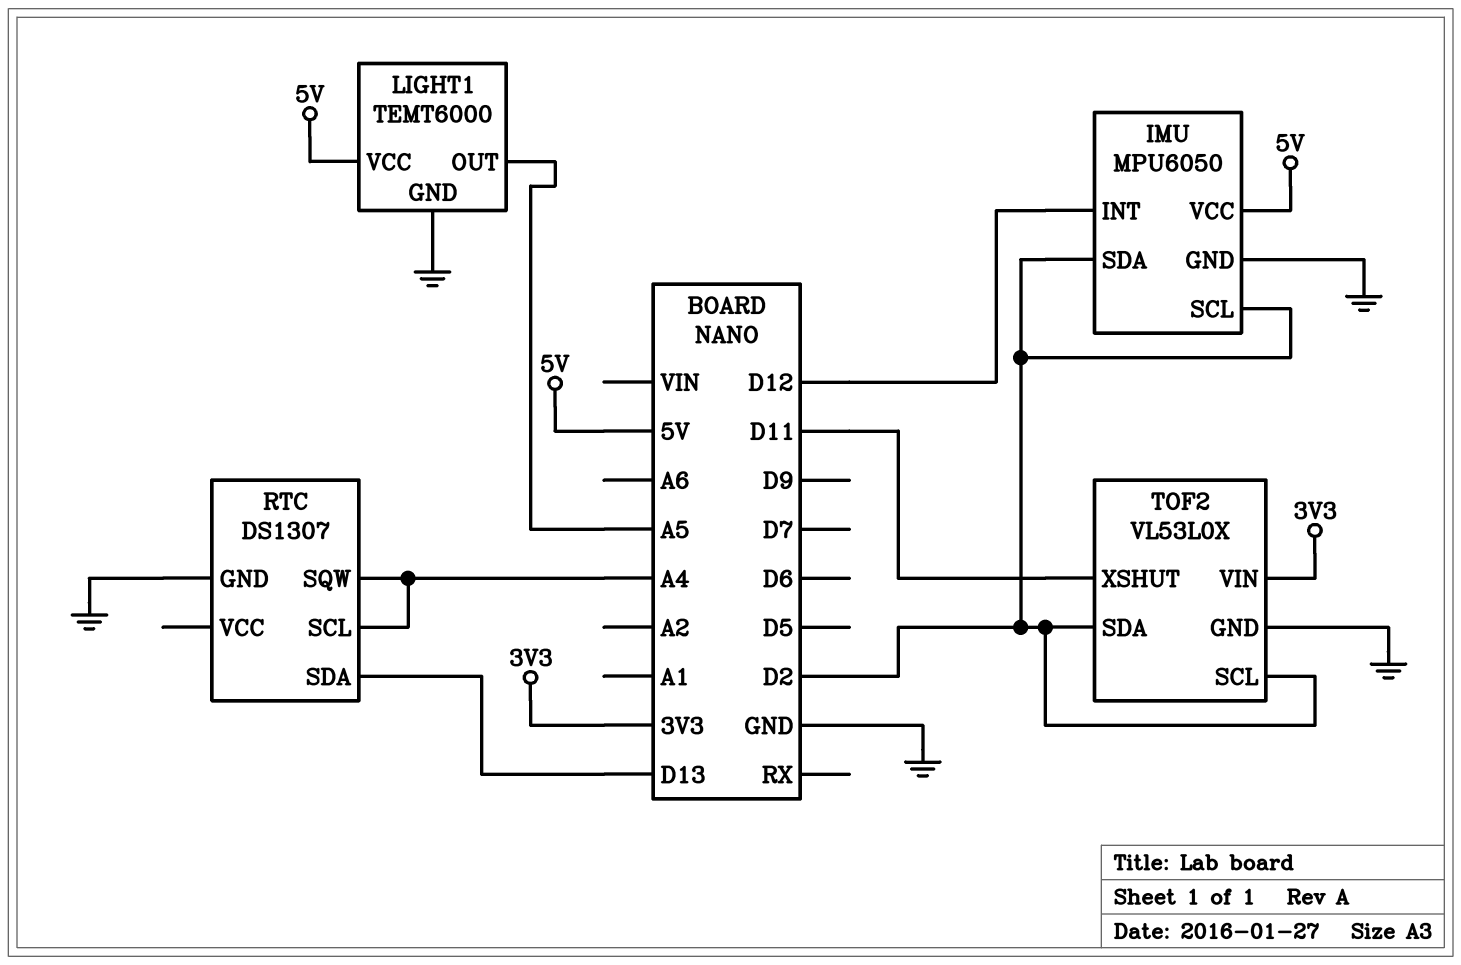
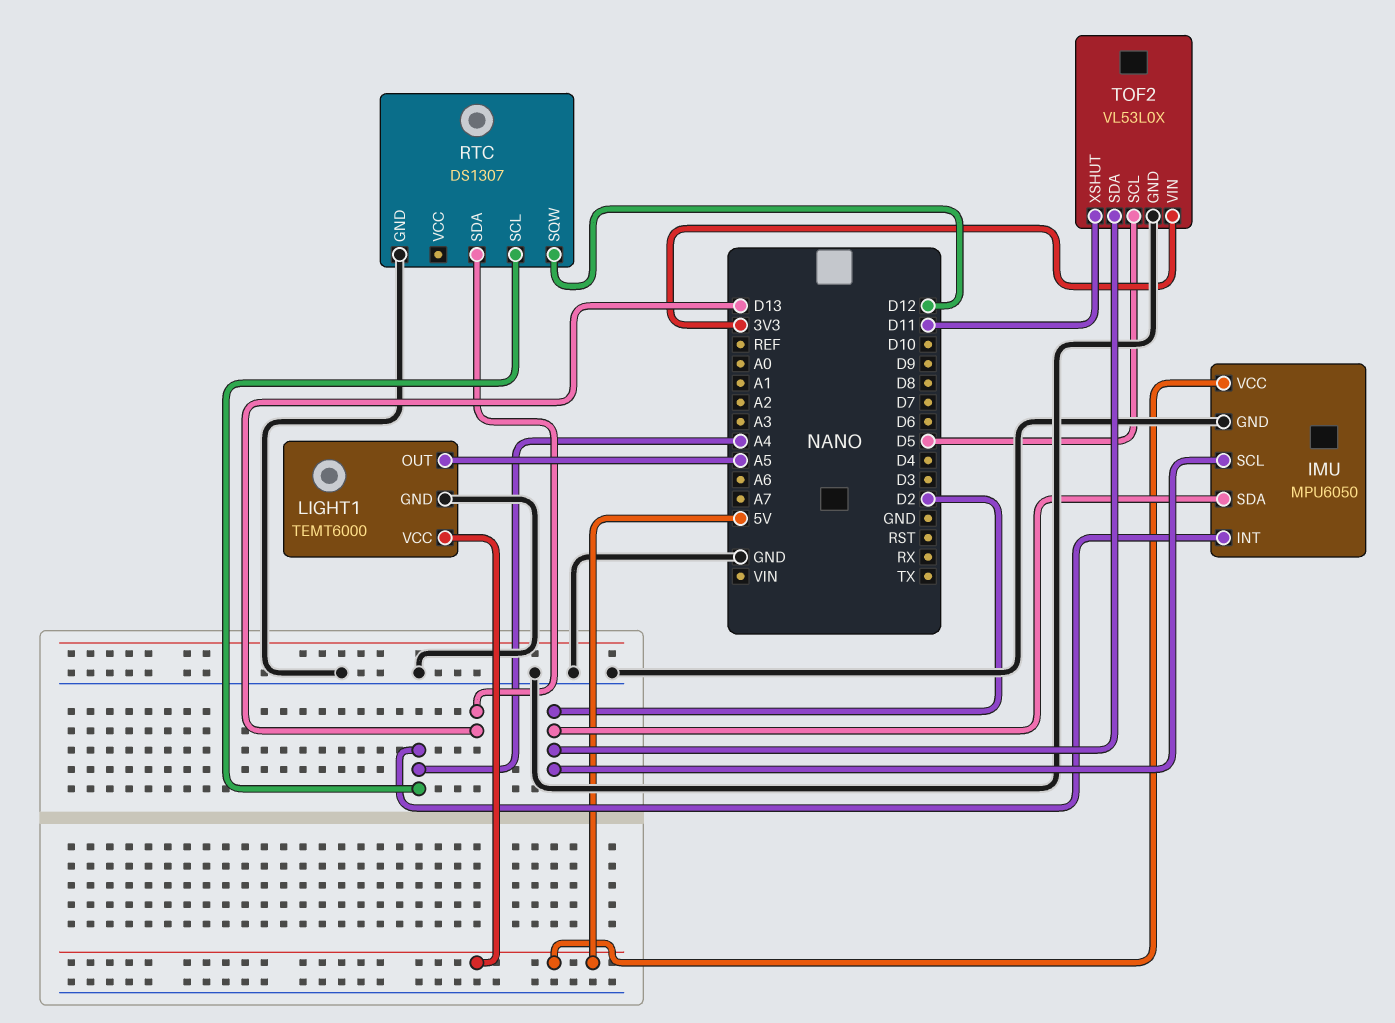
IMU pin INT: D12 -> A4
RTC pin SQW: A4 -> D12
TOF2 pin SCL: D2 -> D5

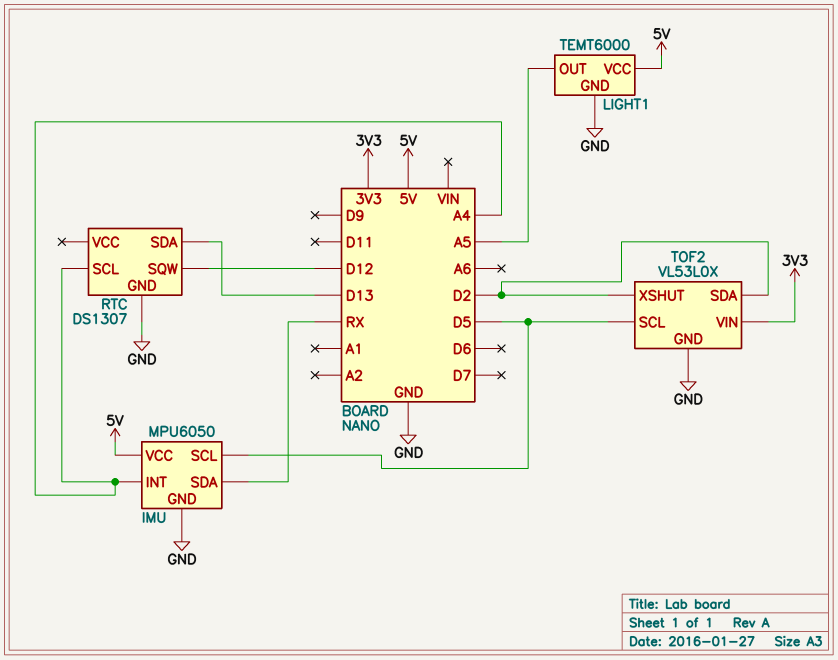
IMU pin SCL: D2 -> D5
IMU pin SDA: D2 -> RX
TOF2 pin XSHUT: D11 -> D2

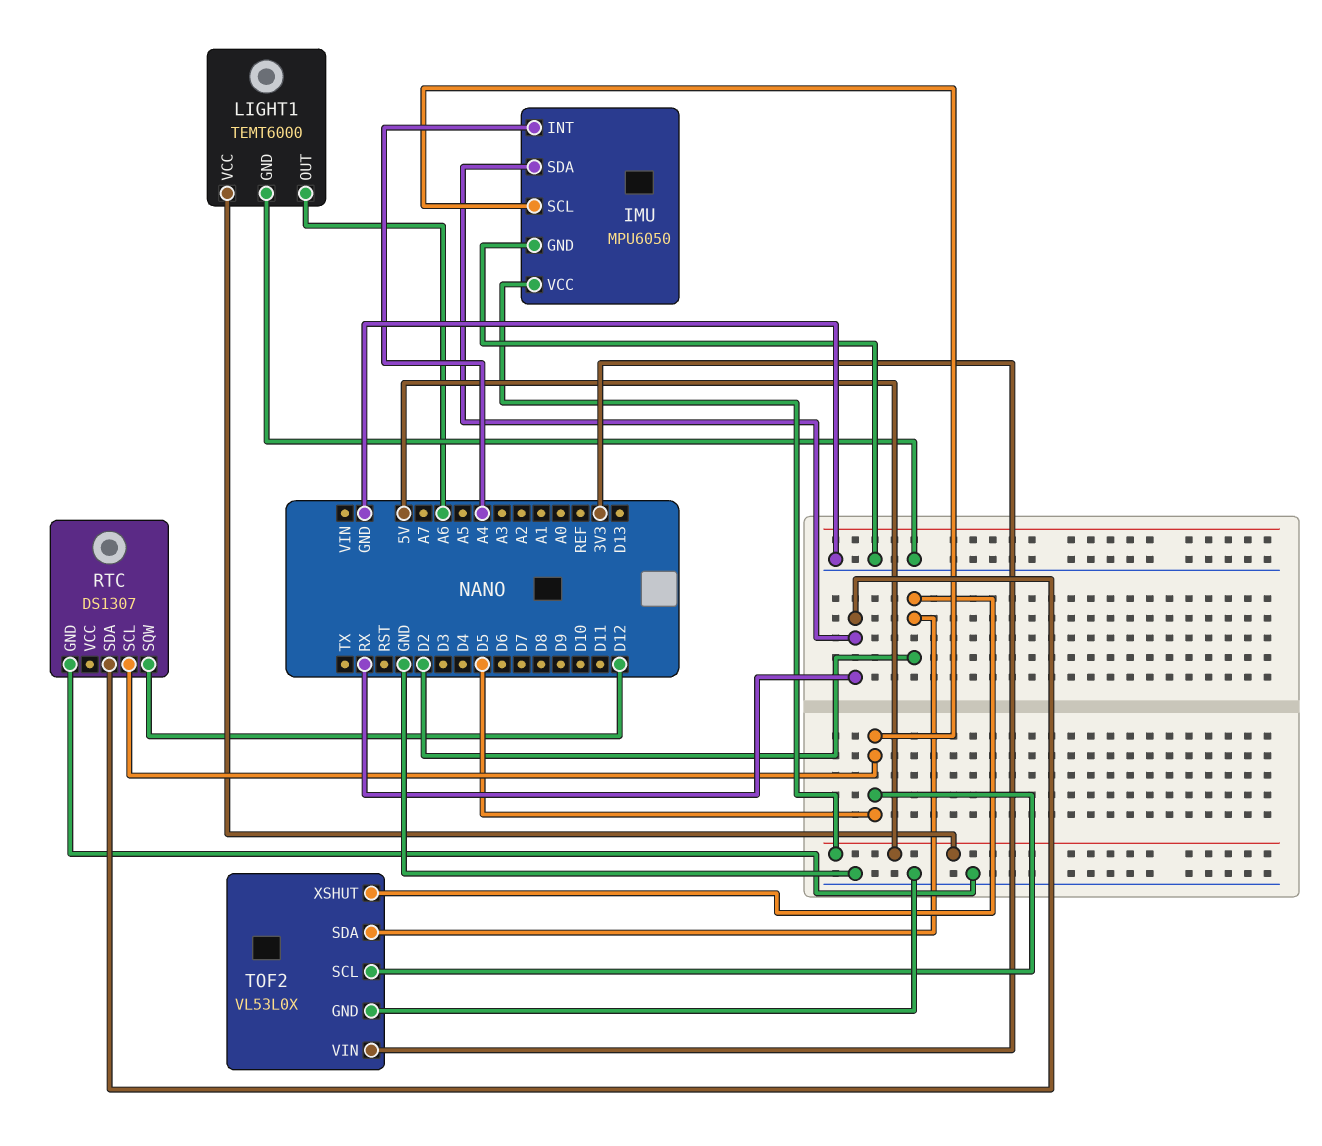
LIGHT1 pin OUT: A5 -> A6
RTC pin SCL: A4 -> D5
RTC pin SDA: D13 -> RX

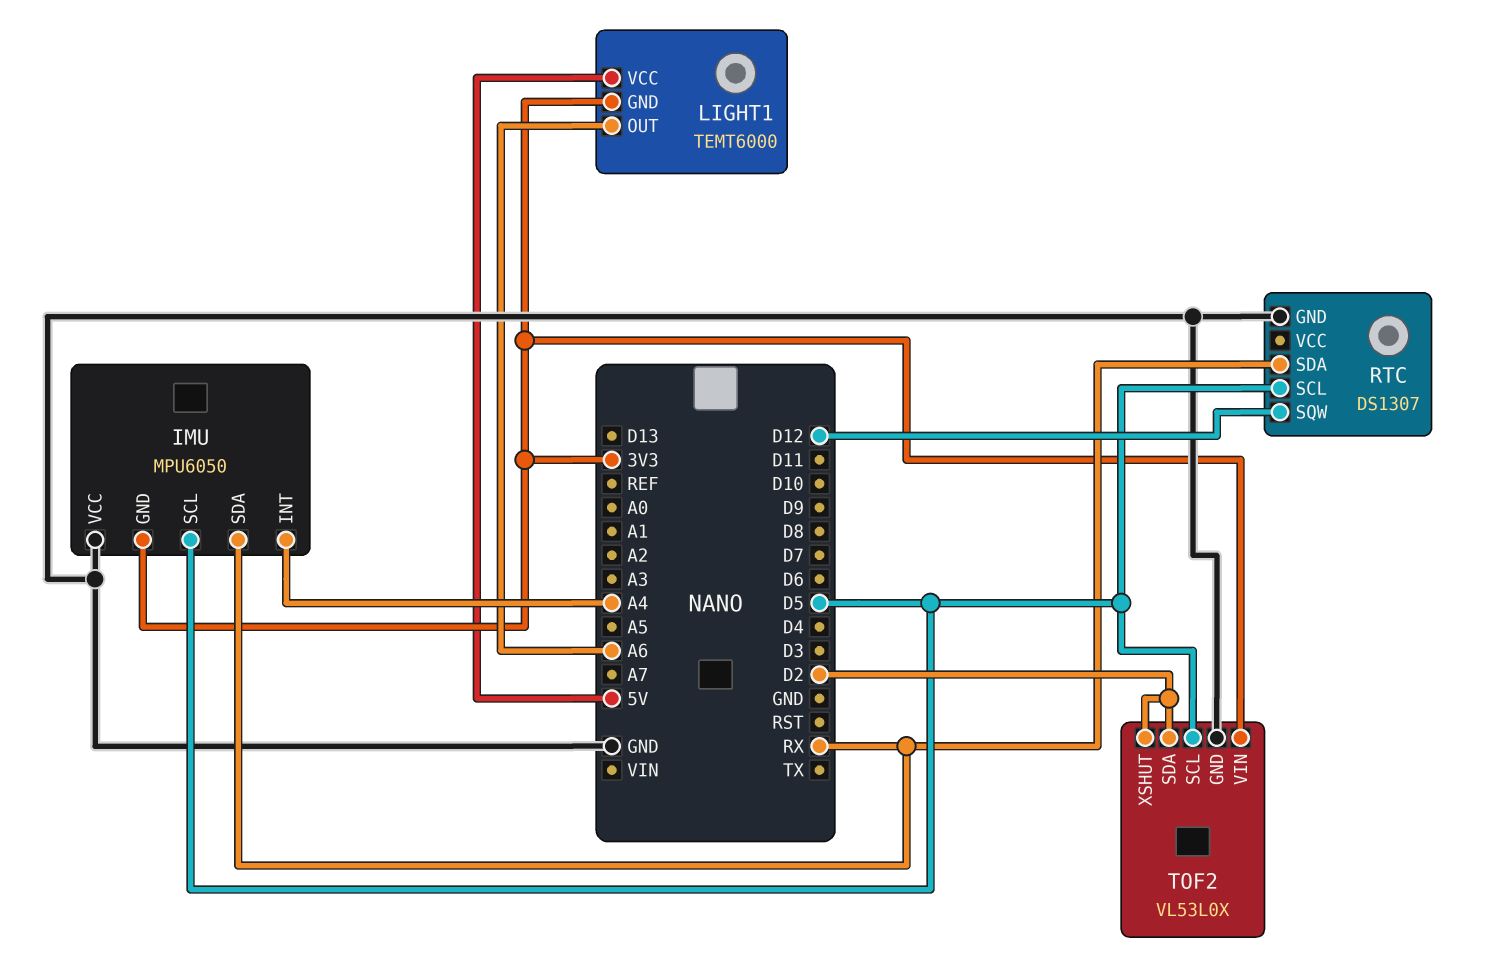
IMU pin GND: GND -> 3V3
IMU pin VCC: 5V -> GND
LIGHT1 pin GND: GND -> 3V3

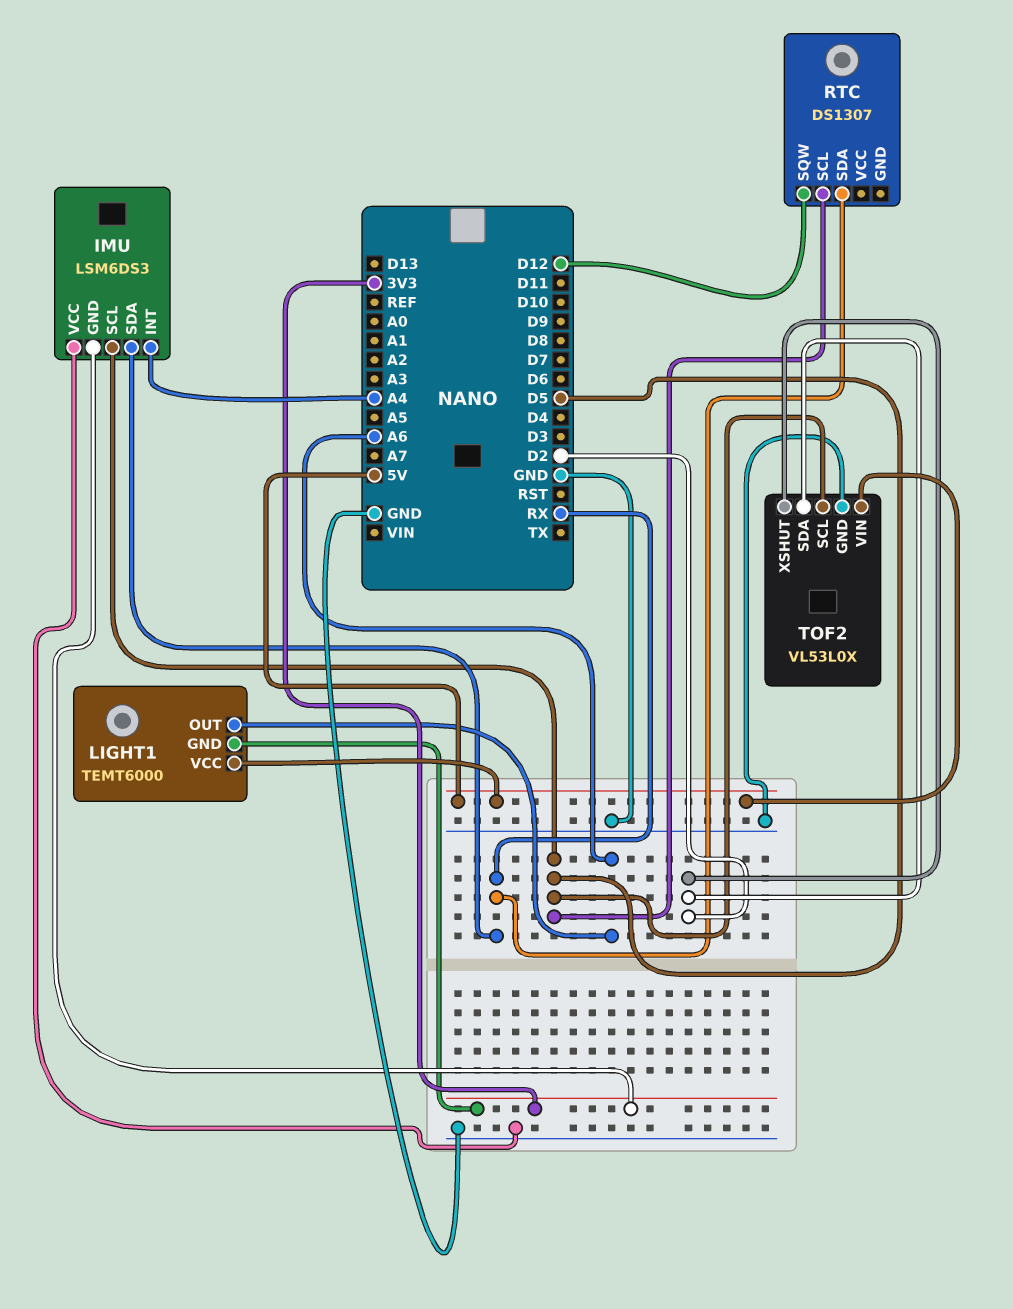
IMU: MPU6050 -> LSM6DS3
RTC pin GND: GND -> none
TOF2 pin VIN: 3V3 -> 5V

